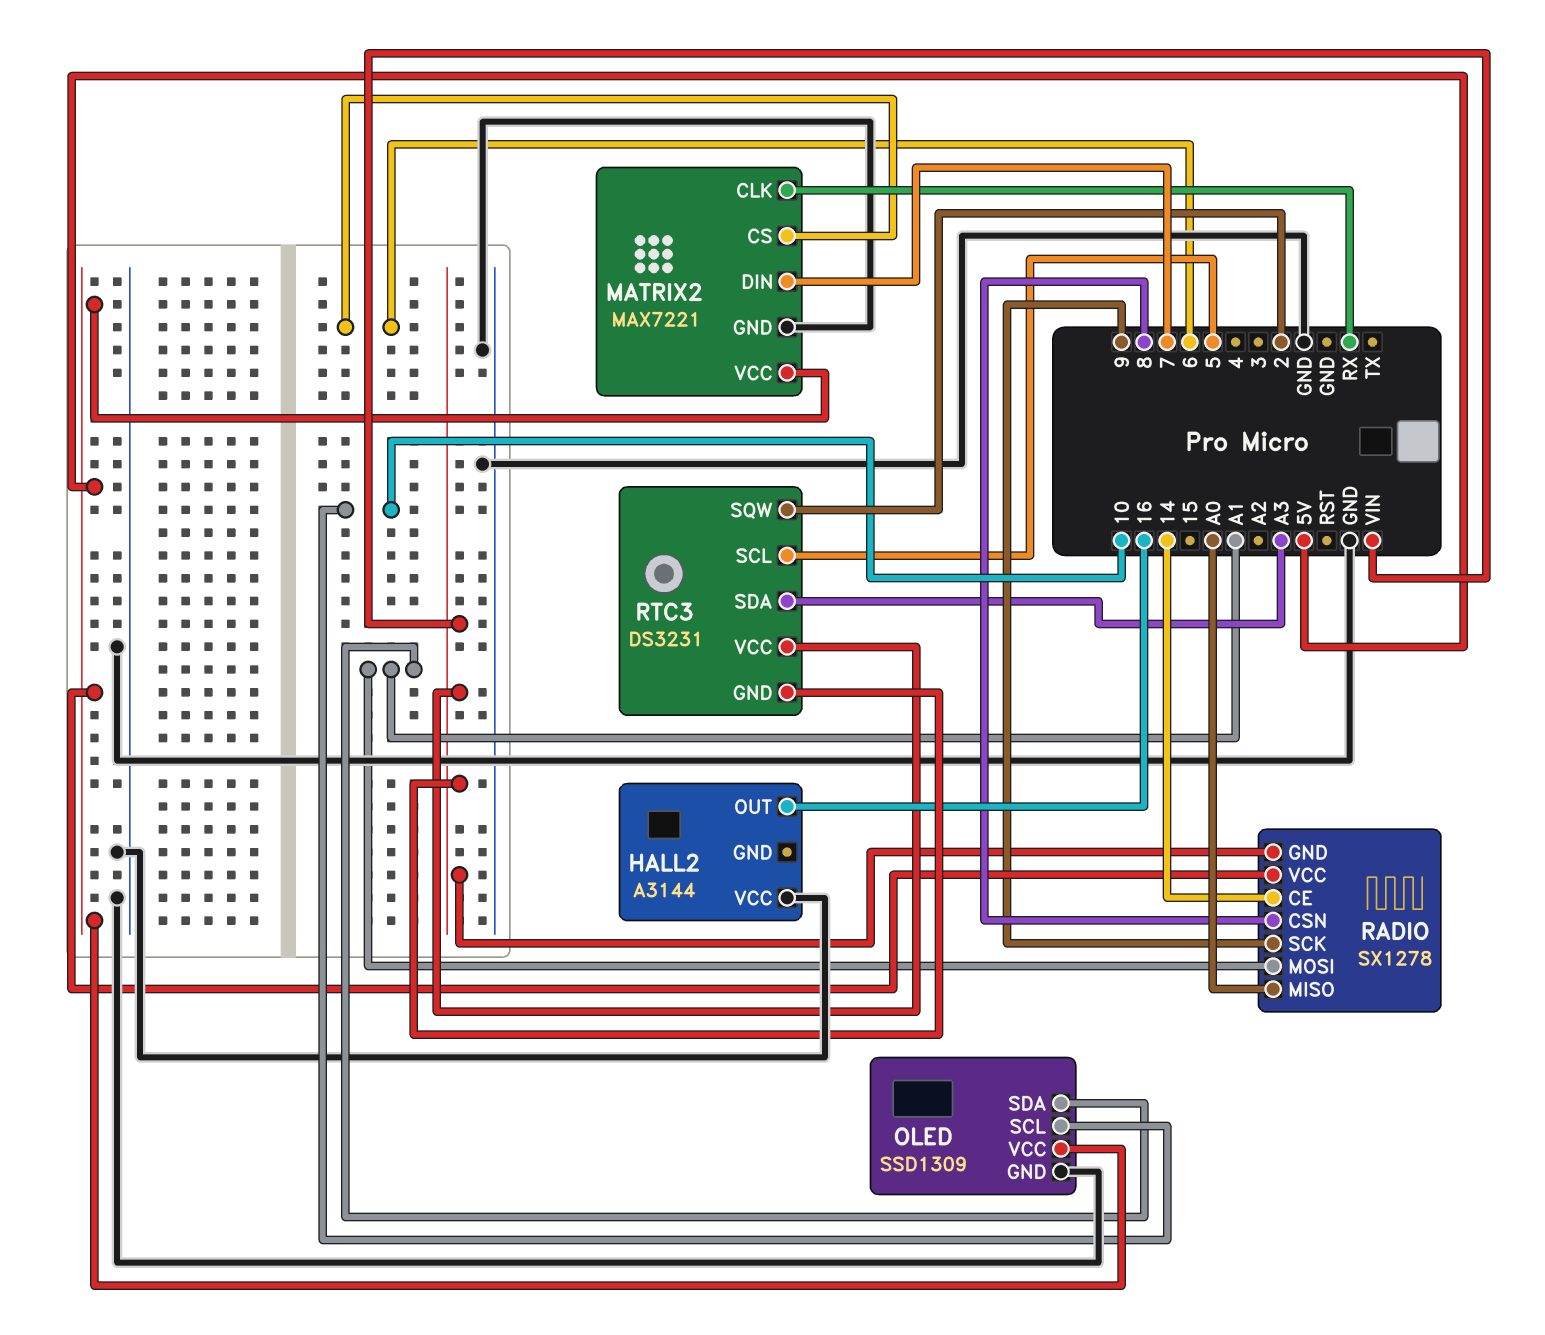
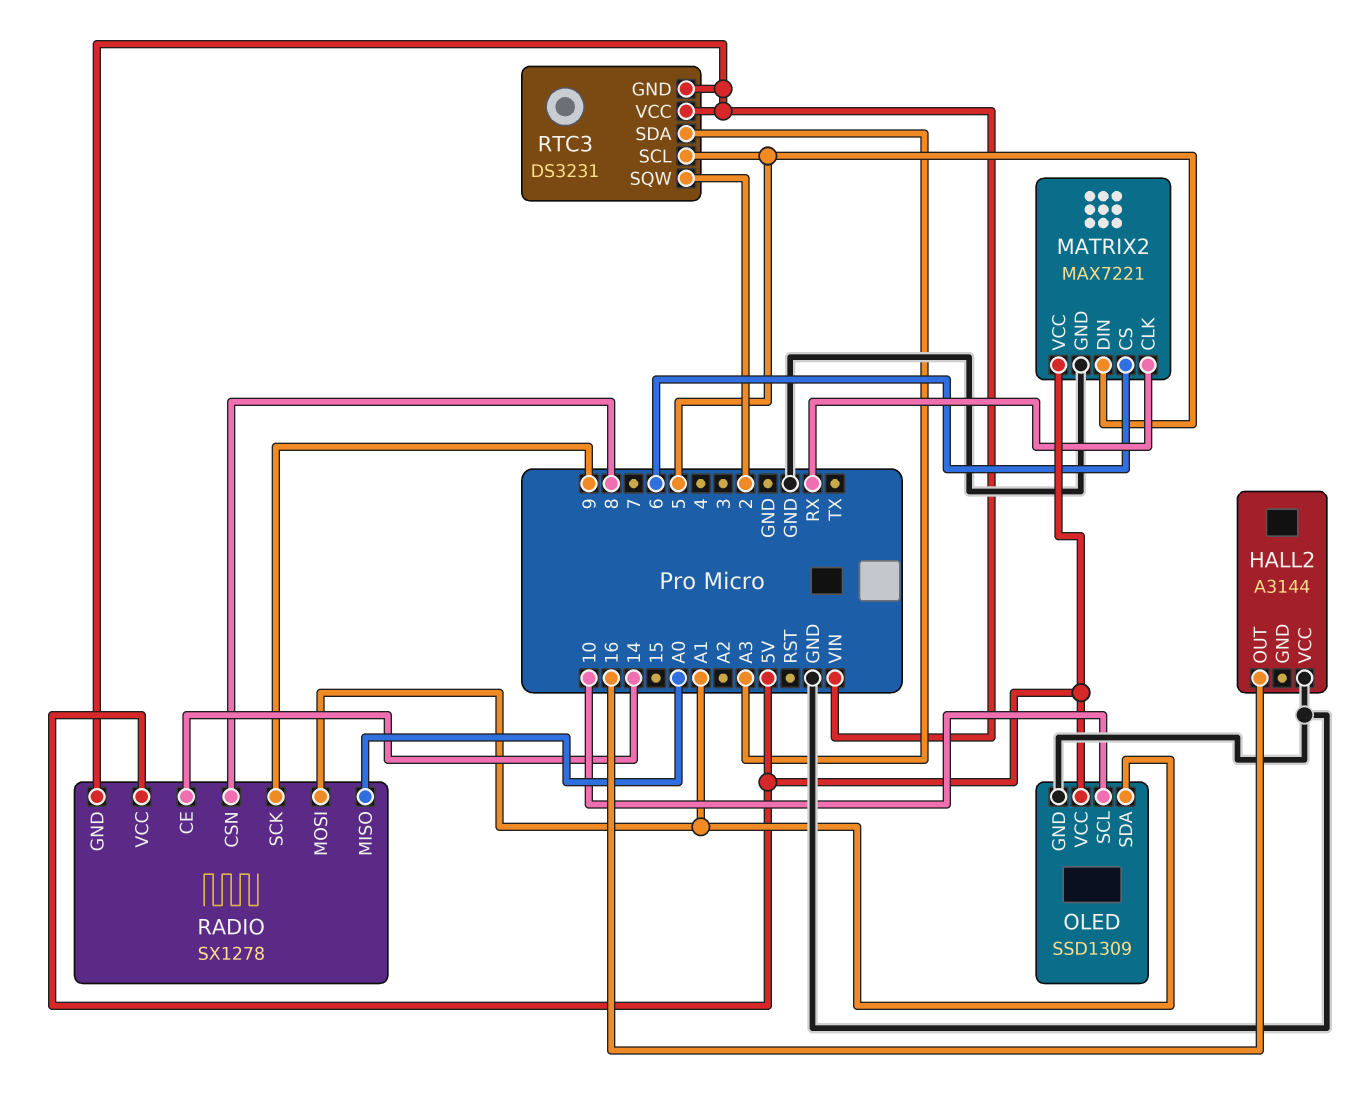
MATRIX2 pin DIN: 7 -> 5

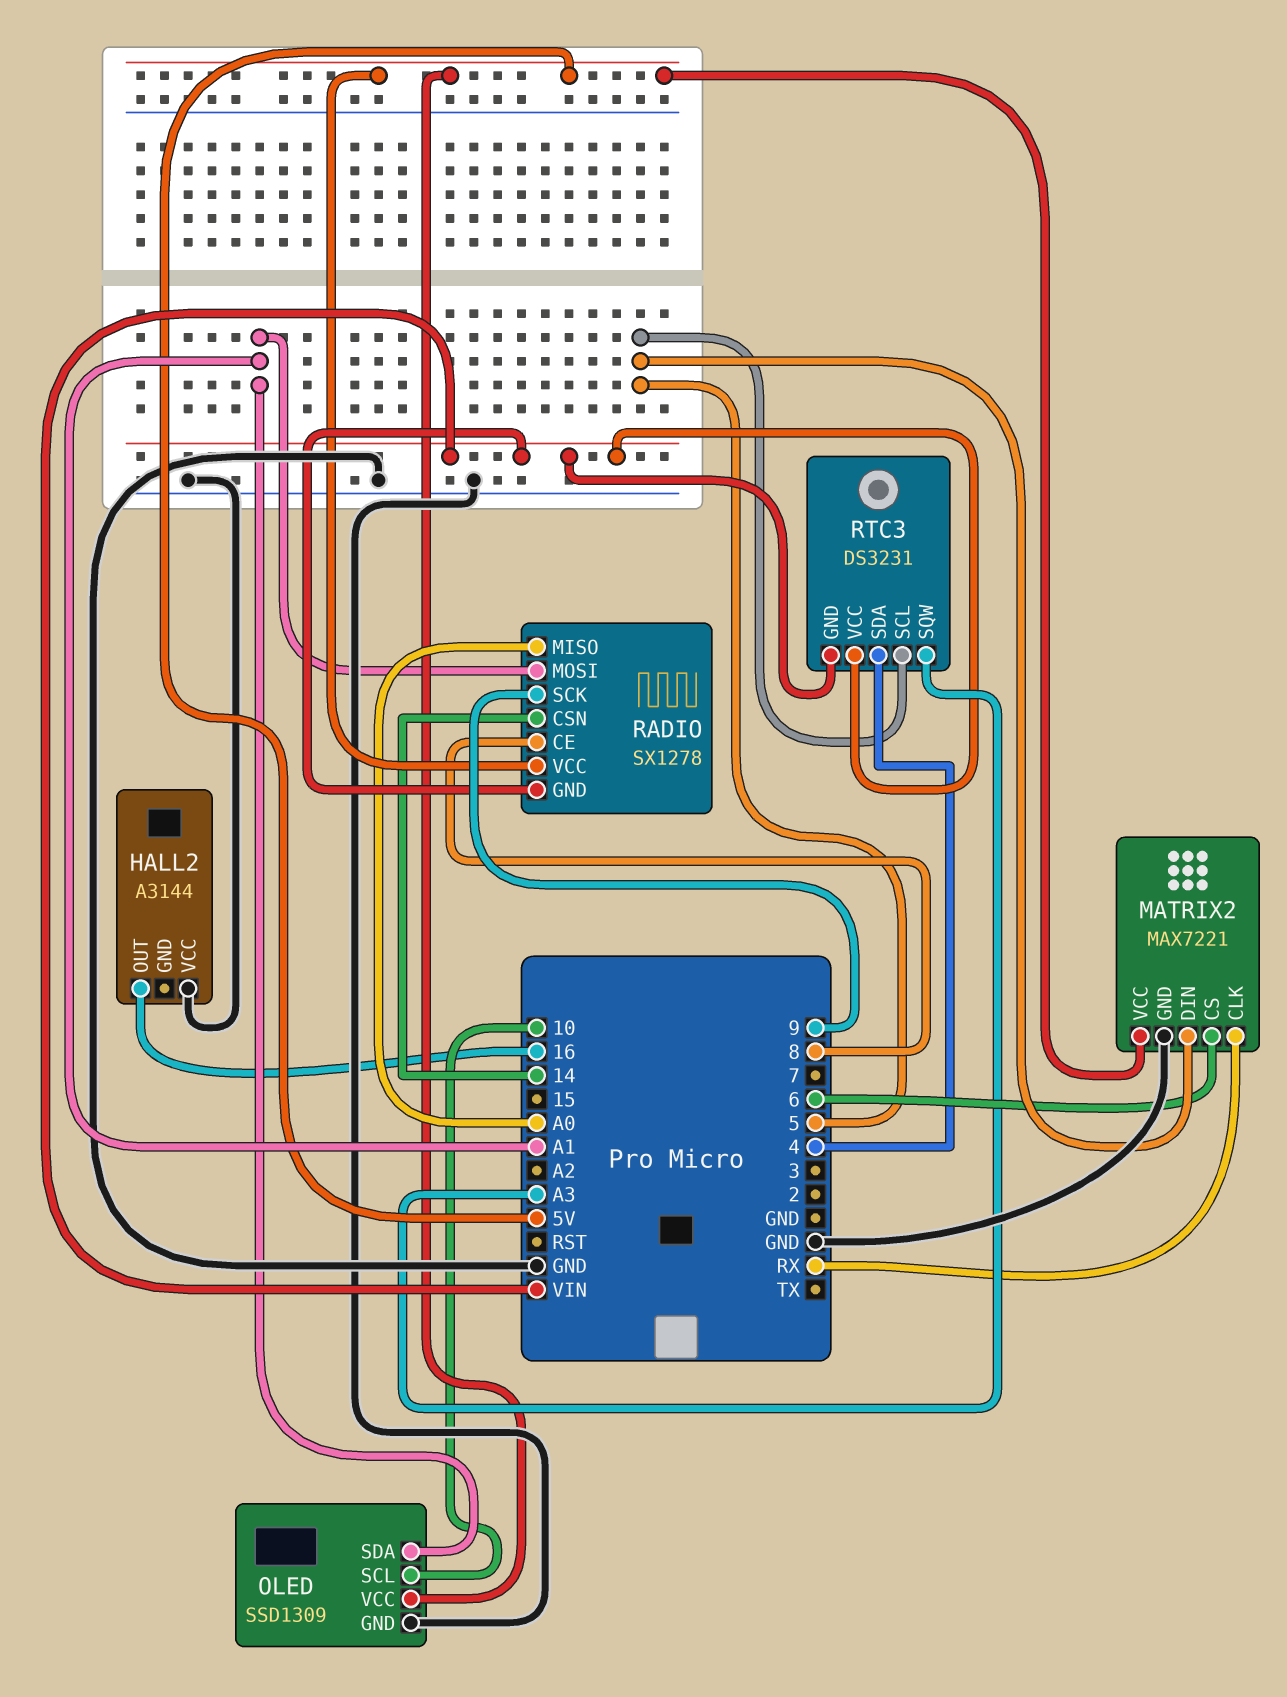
RADIO pin CE: 14 -> 8
RADIO pin CSN: 8 -> 14
RTC3 pin SDA: A3 -> 4
RTC3 pin SQW: 2 -> A3

